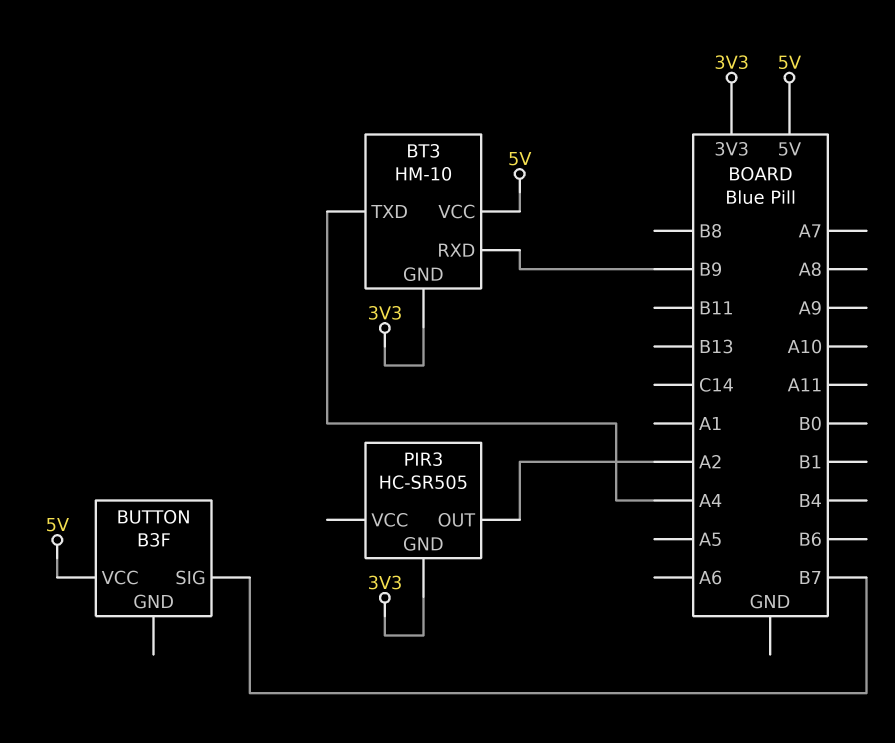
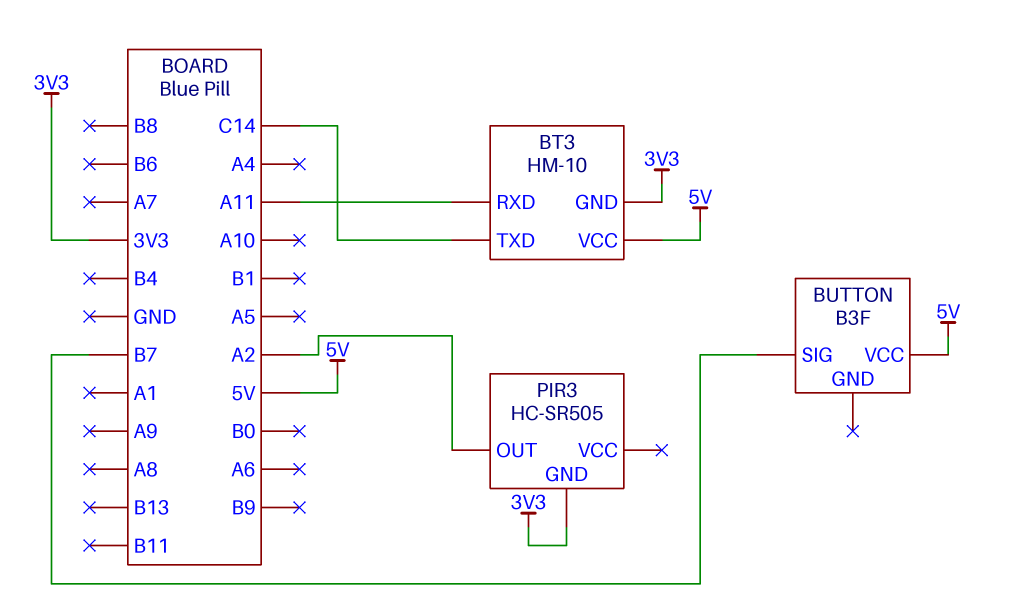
BT3 pin RXD: B9 -> A11
BT3 pin TXD: A4 -> C14

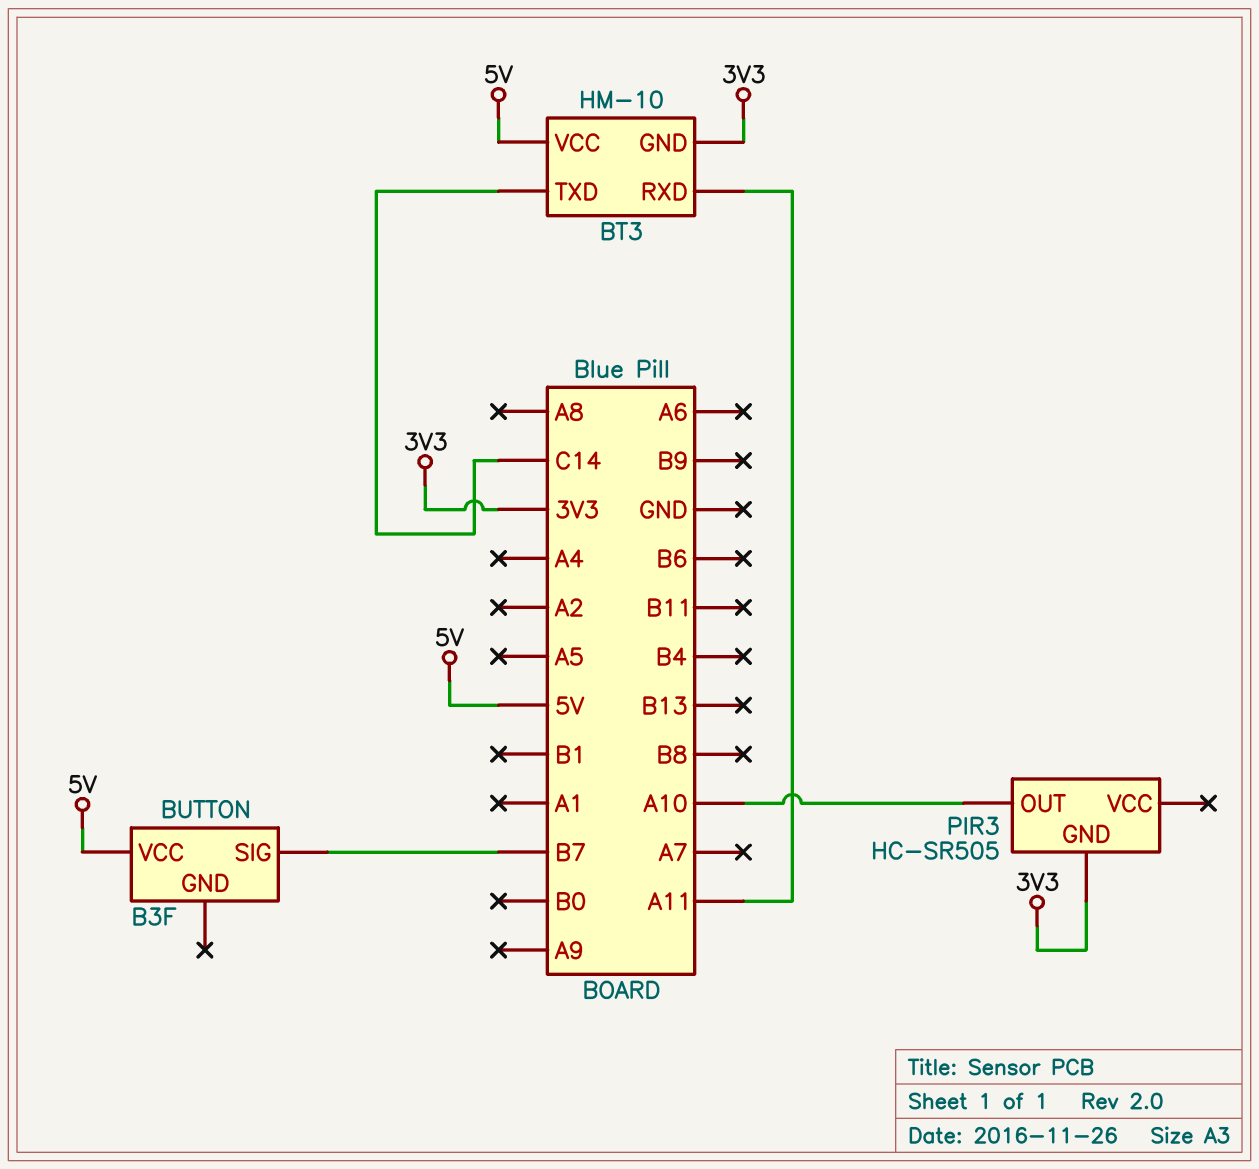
PIR3 pin OUT: A2 -> A10

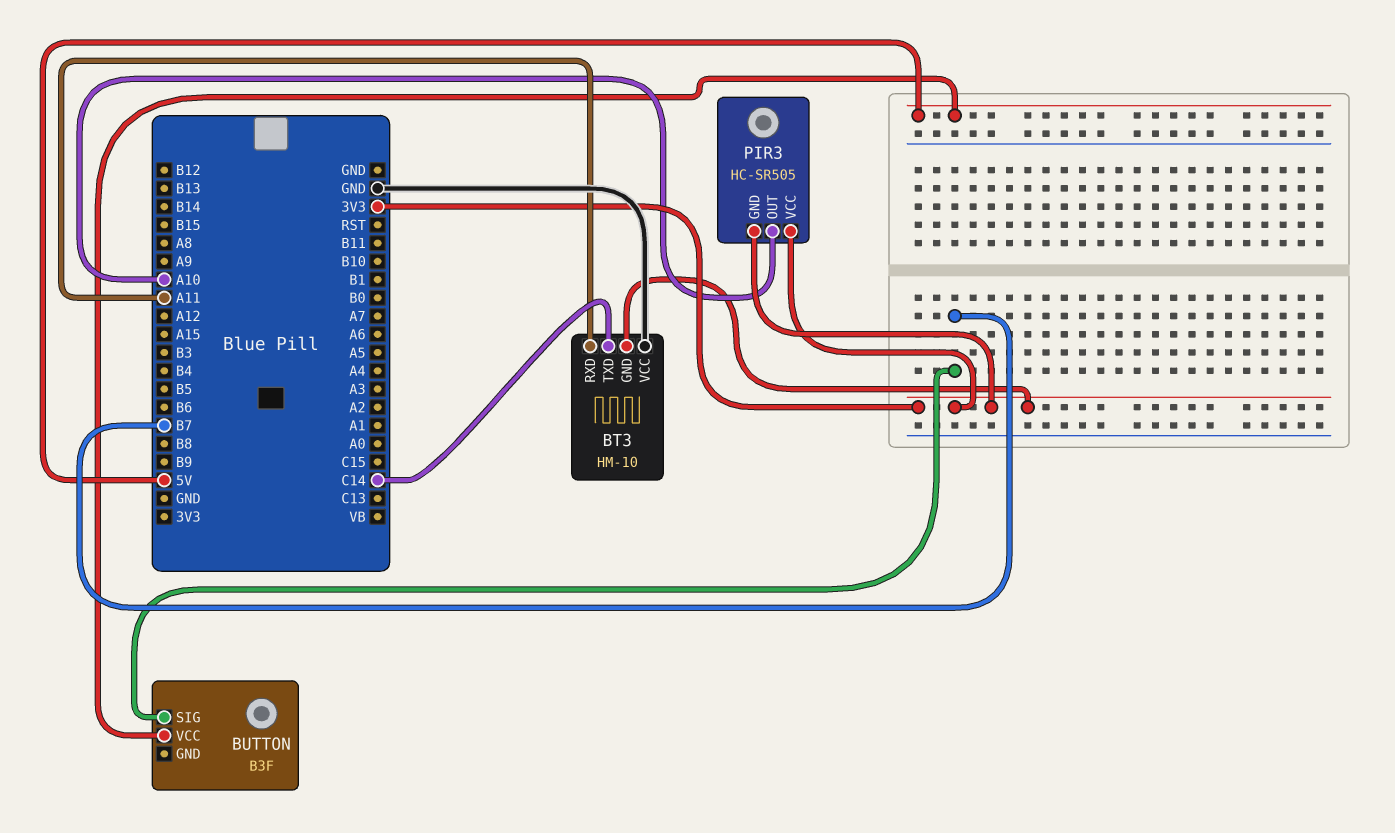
BT3 pin VCC: 5V -> GND
PIR3 pin VCC: none -> 3V3

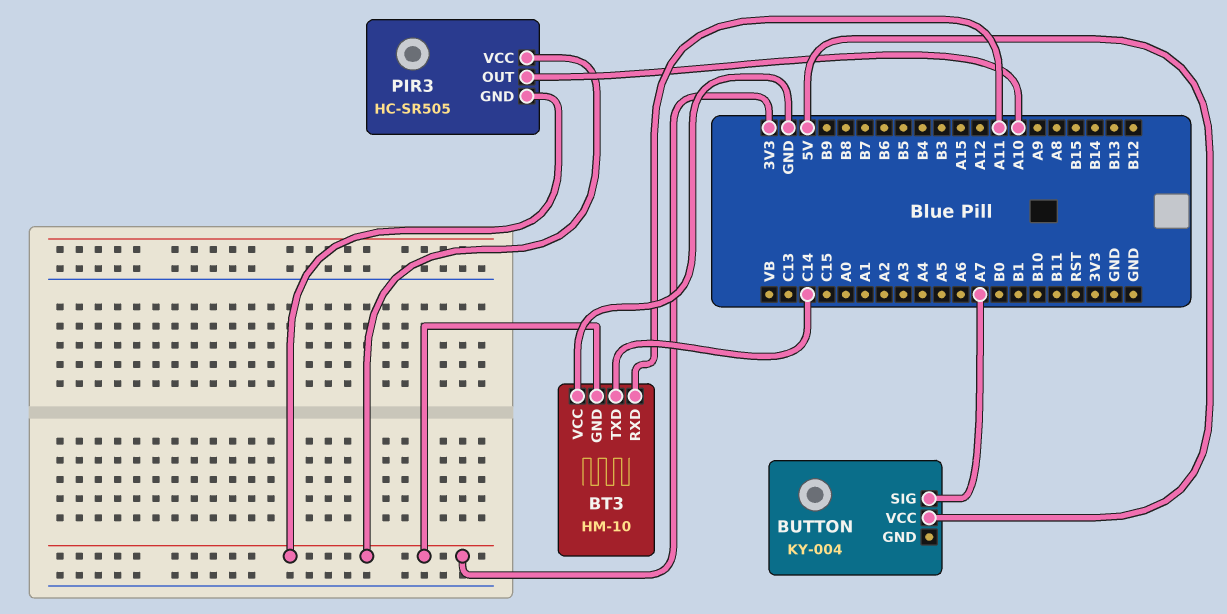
BUTTON: B3F -> KY-004
BUTTON pin SIG: B7 -> A7

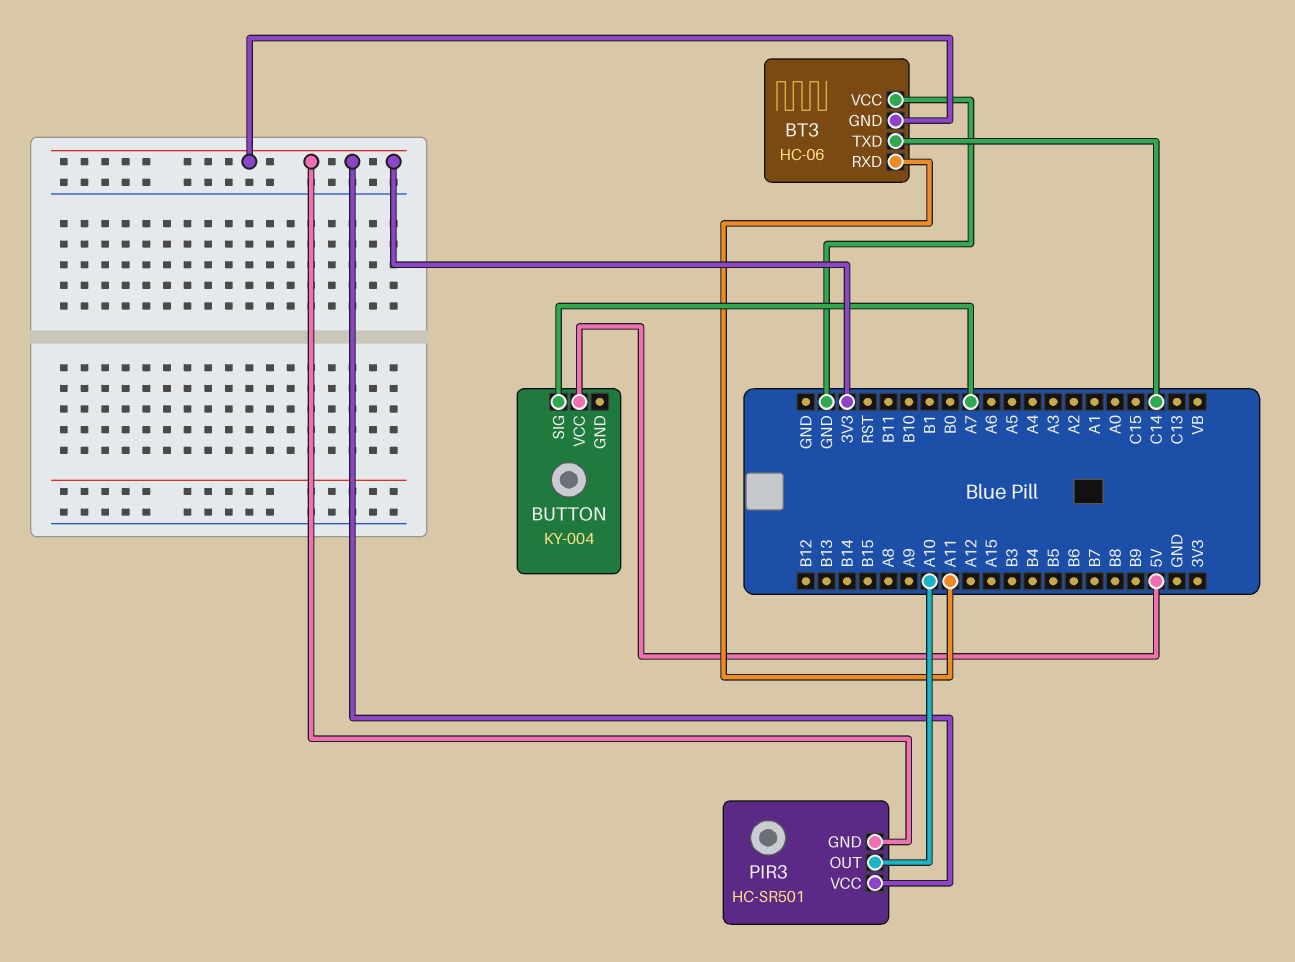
BT3: HM-10 -> HC-06
PIR3: HC-SR505 -> HC-SR501

